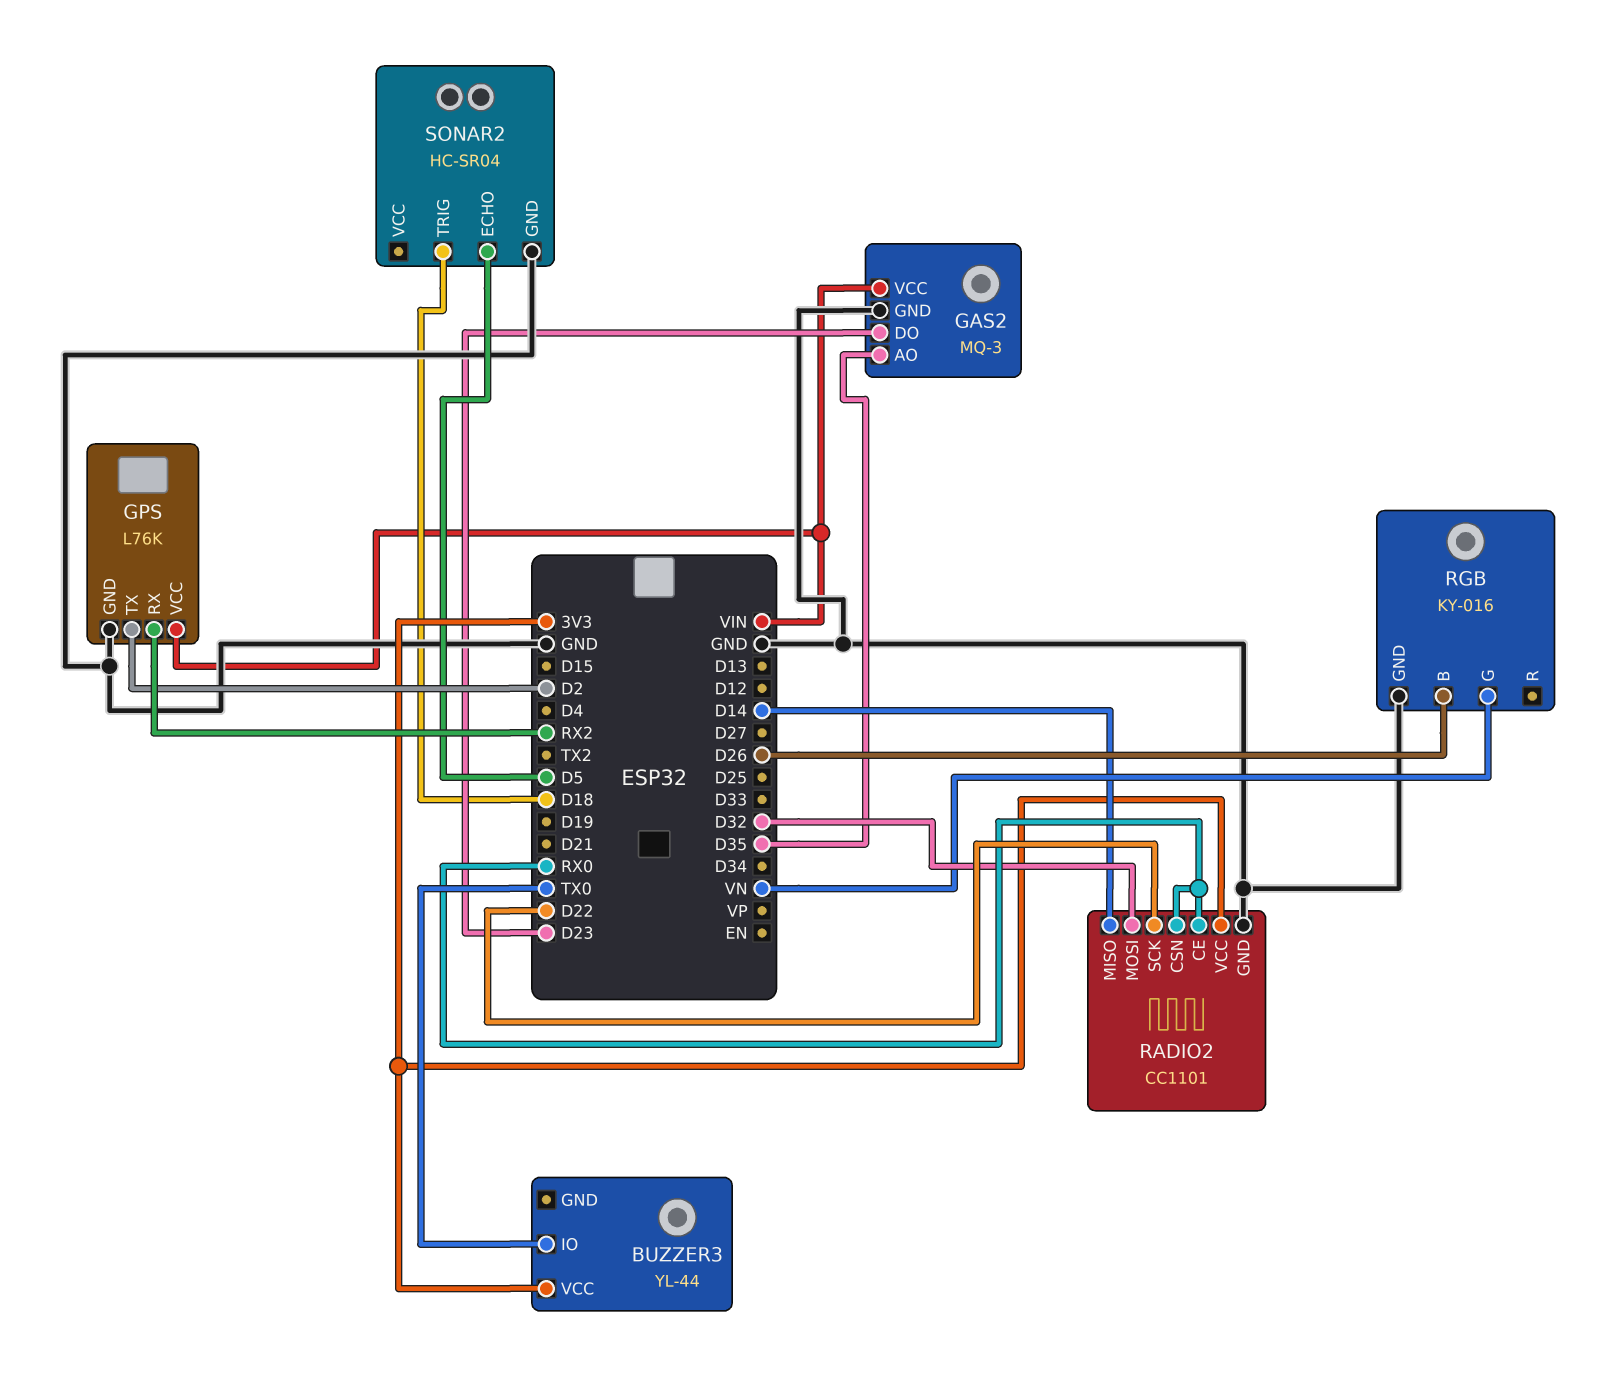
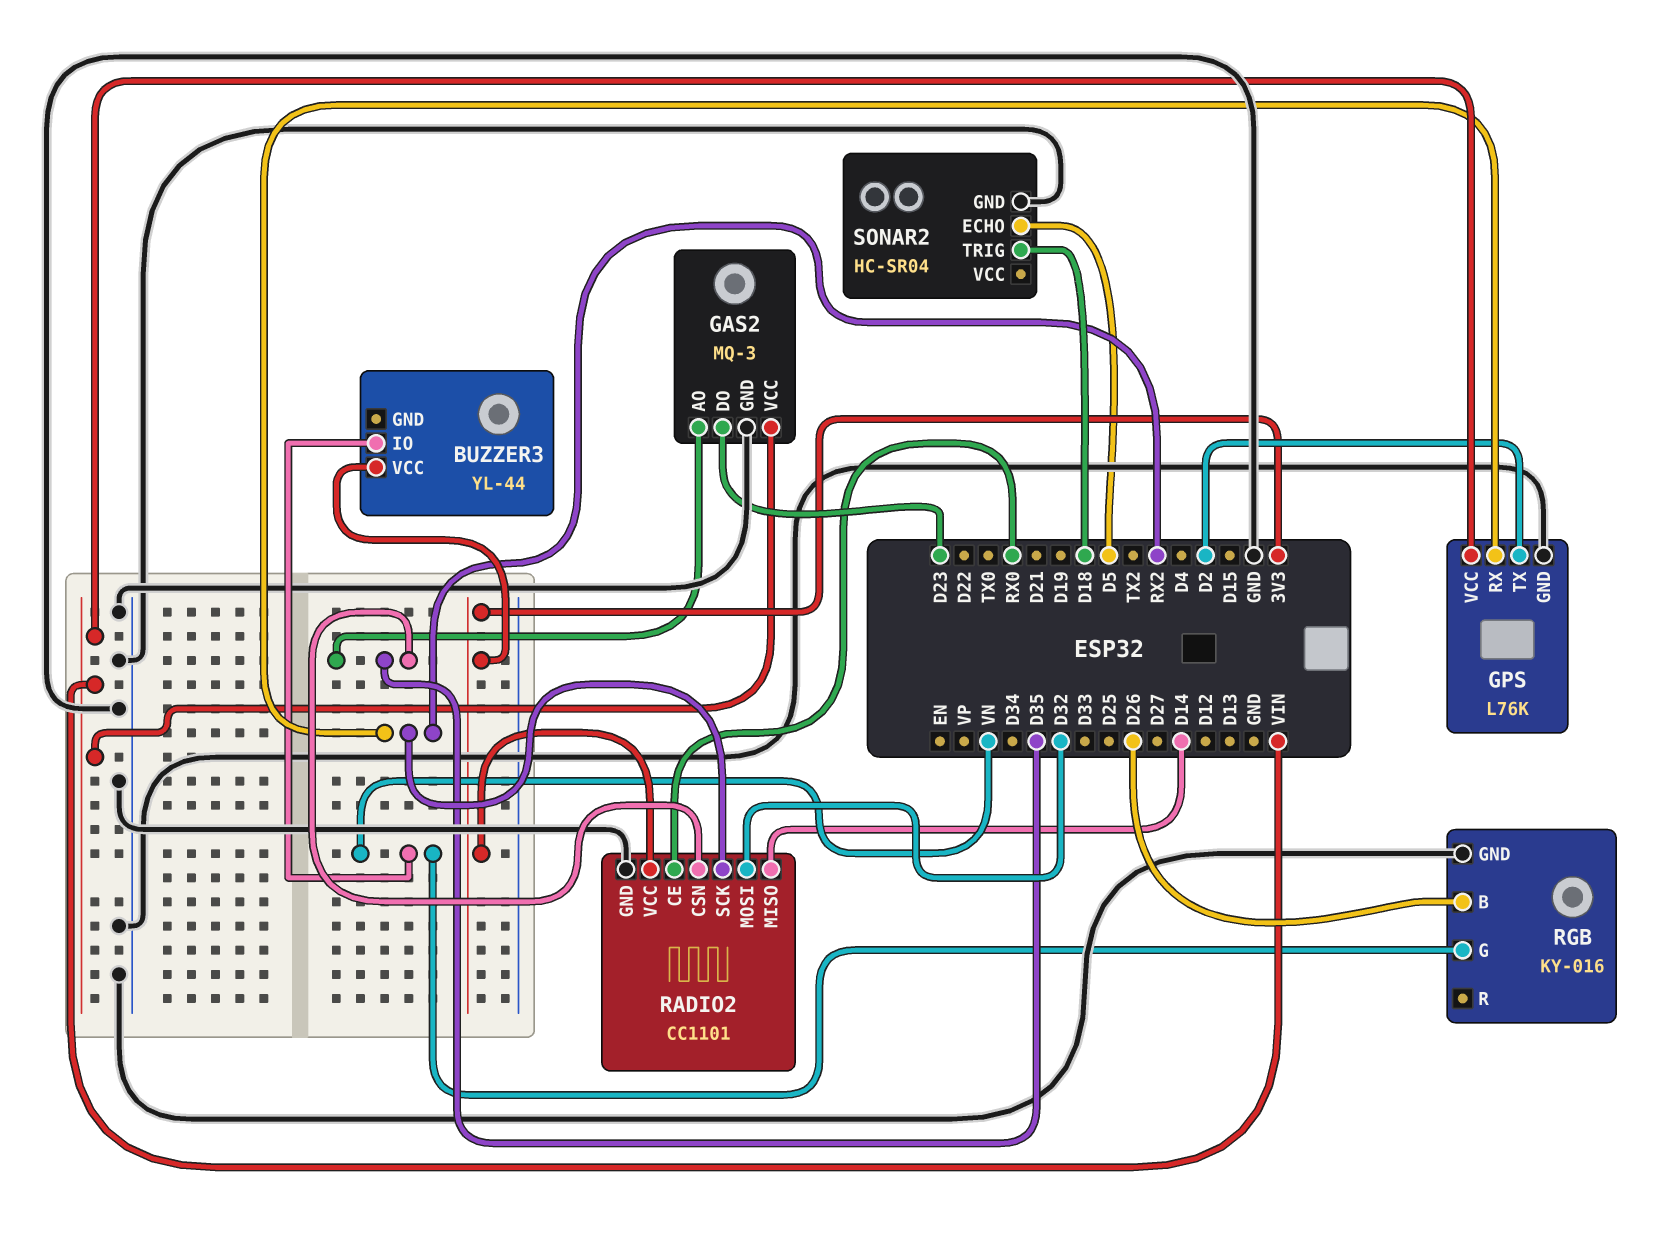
BUZZER3 pin IO: TX0 -> VN
RADIO2 pin CSN: RX0 -> D35
RADIO2 pin SCK: D22 -> RX2

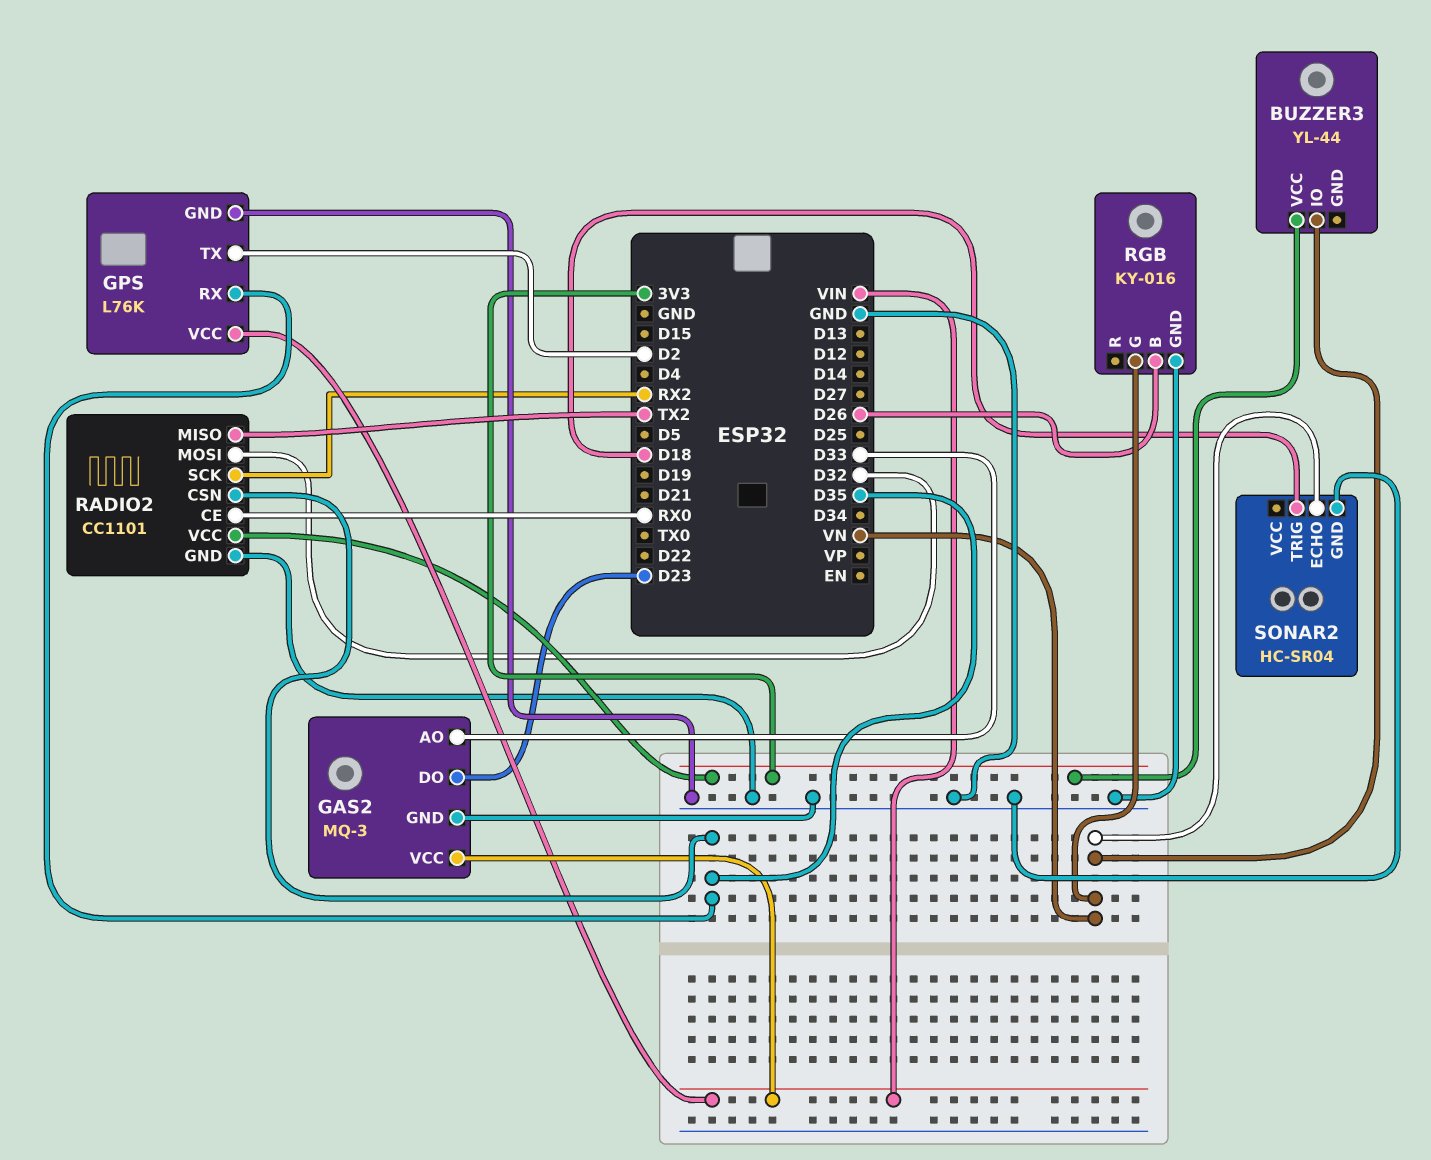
GAS2 pin AO: D35 -> D33
GPS pin RX: RX2 -> D35
RADIO2 pin MISO: D14 -> TX2
SONAR2 pin ECHO: D5 -> VN

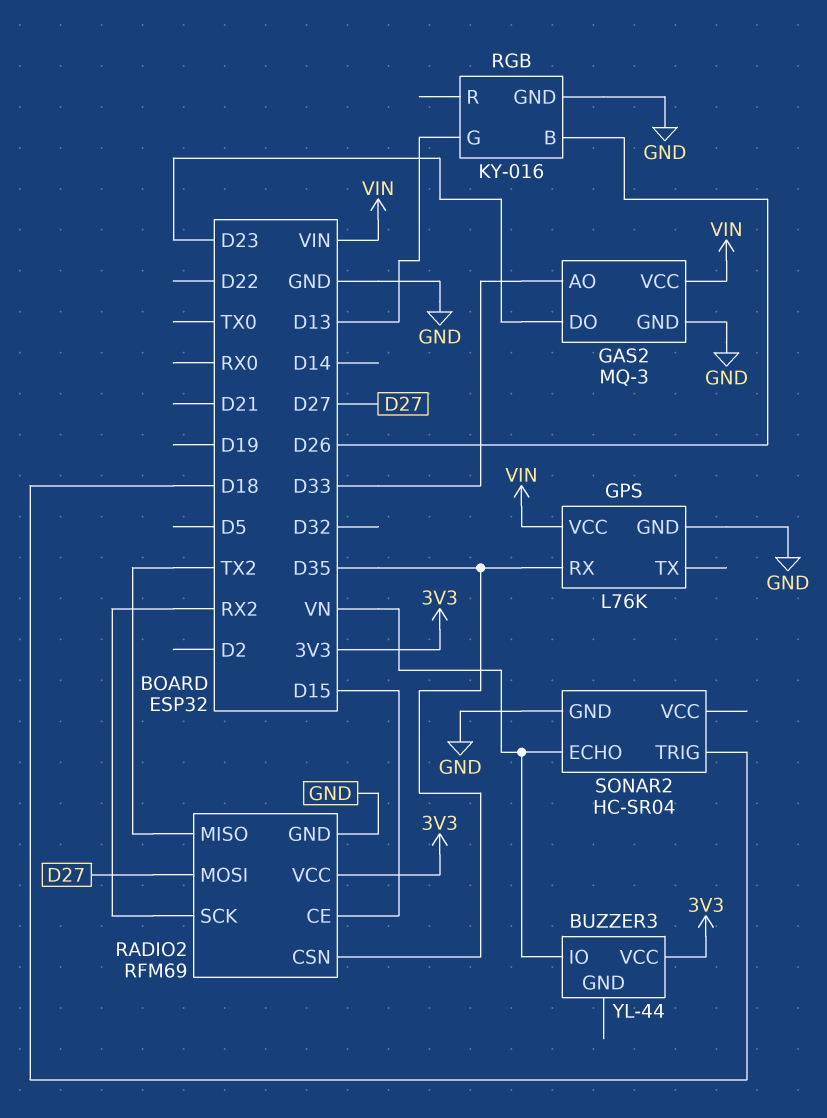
GPS pin TX: D2 -> none
RADIO2: CC1101 -> RFM69
RADIO2 pin CE: RX0 -> D15
RADIO2 pin MOSI: D32 -> D27
RGB pin G: VN -> D13

